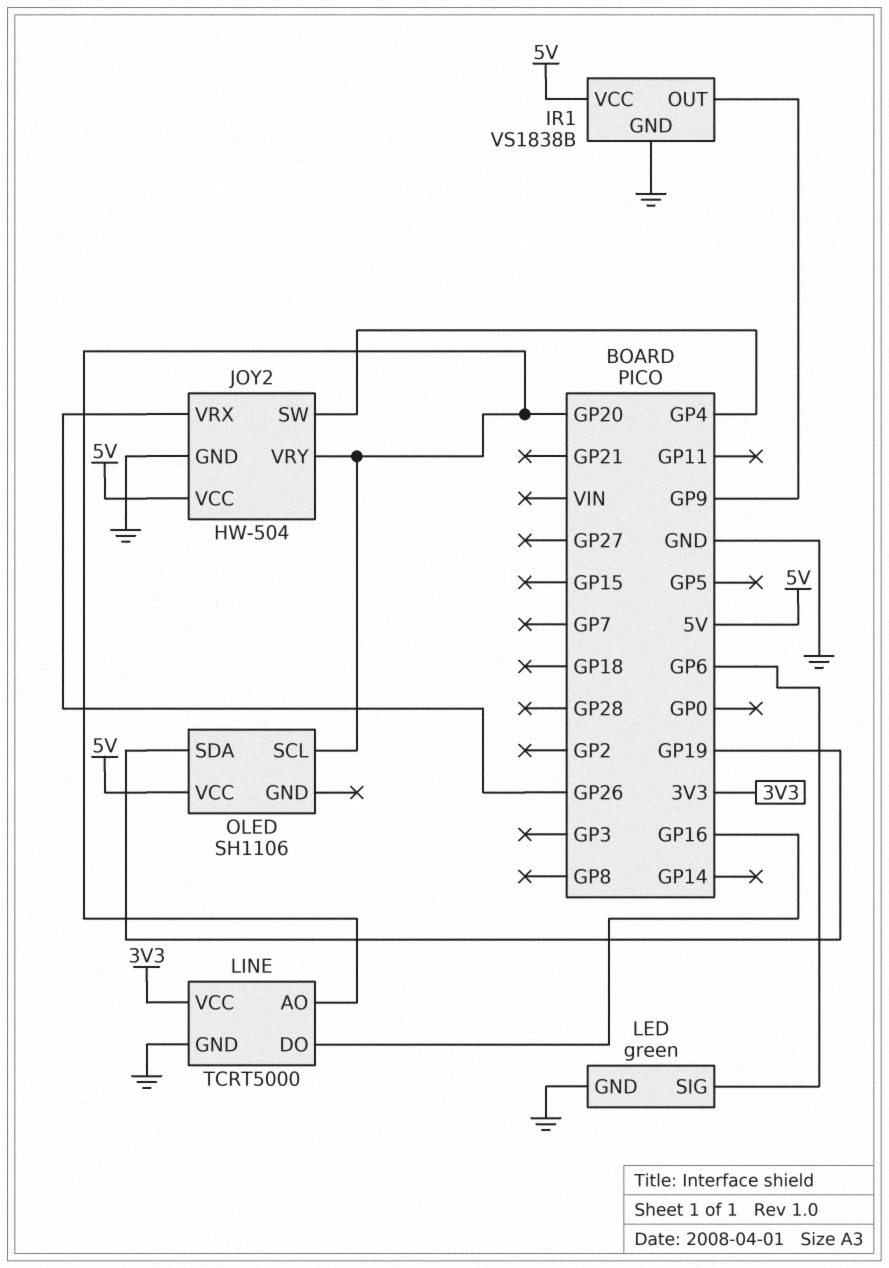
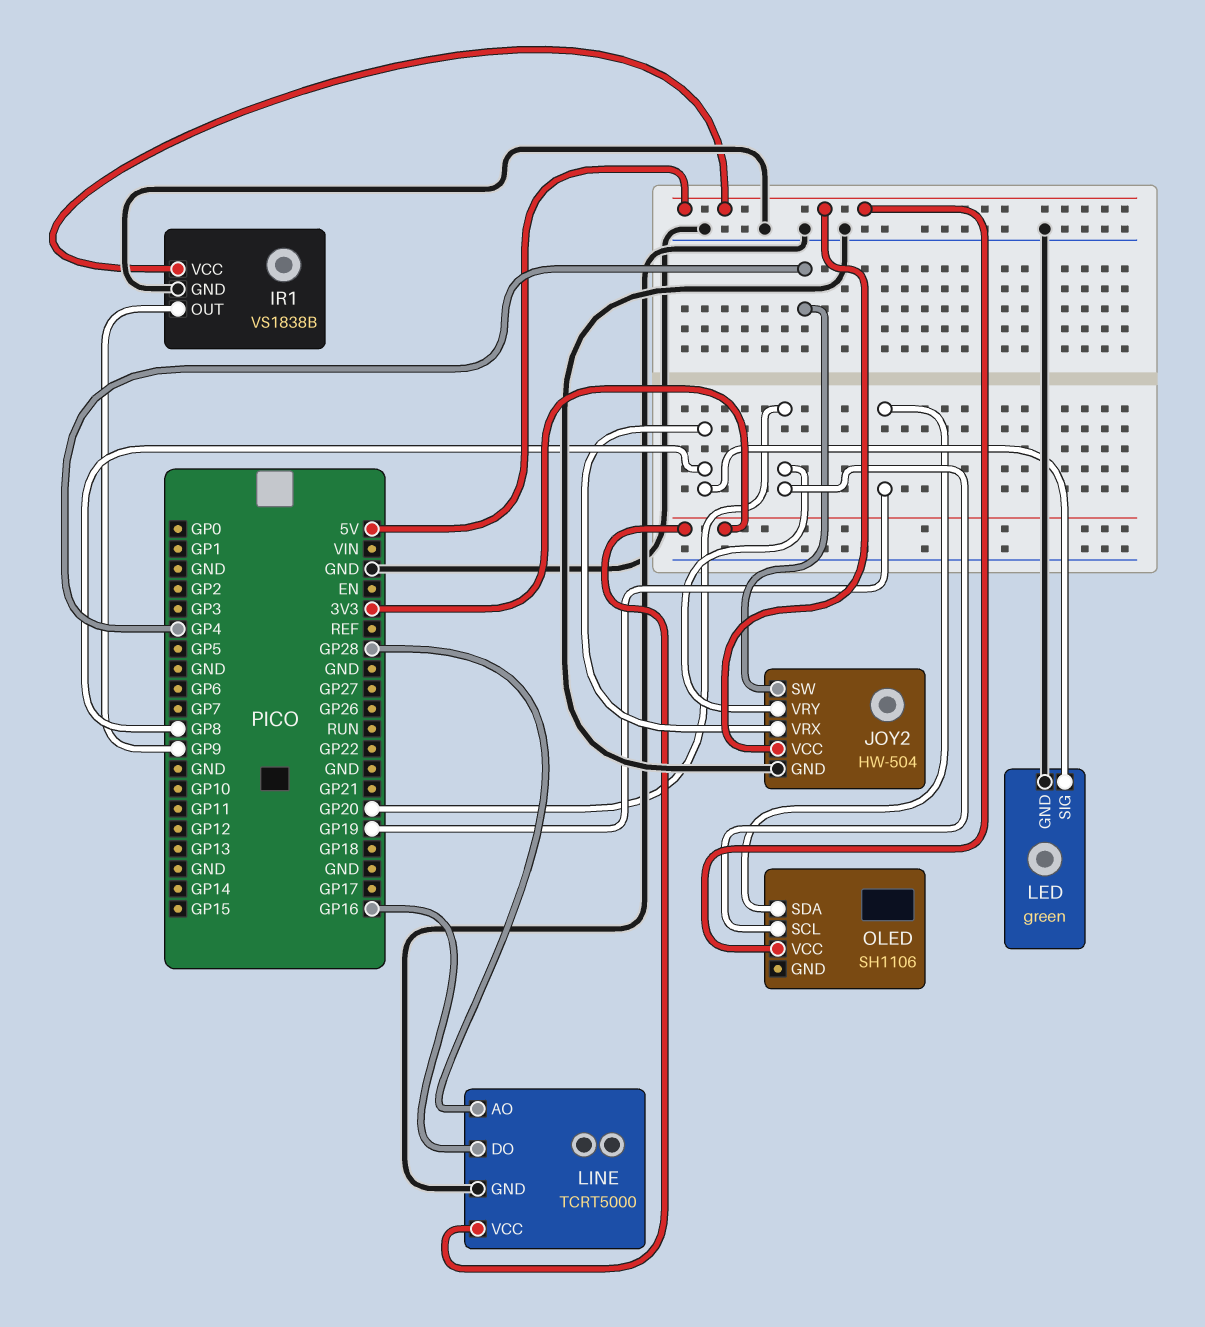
JOY2 pin VRX: GP26 -> GP8
LED pin SIG: GP6 -> GP8
LINE pin AO: GP20 -> GP28

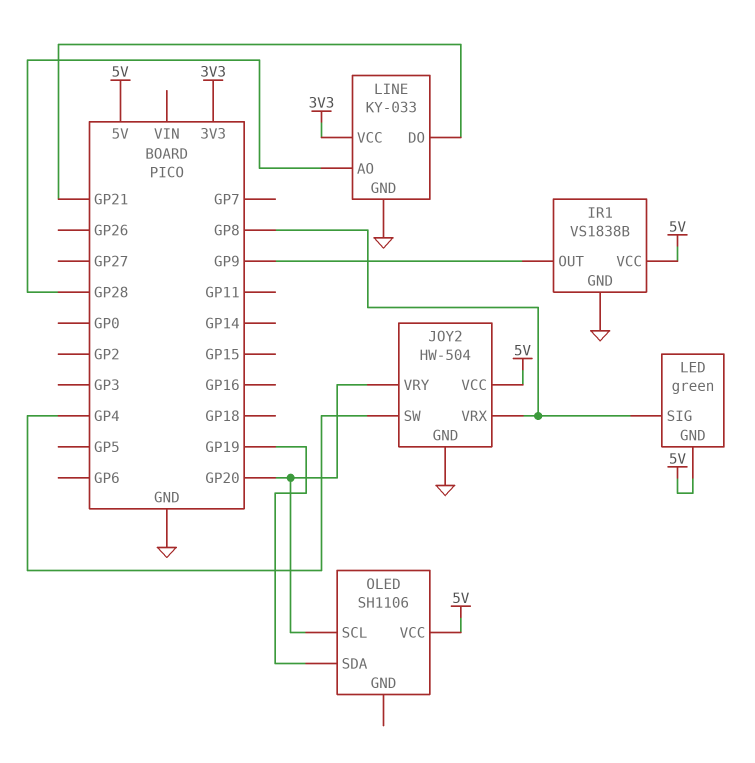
LED pin GND: GND -> 5V
LINE: TCRT5000 -> KY-033
LINE pin DO: GP16 -> GP21

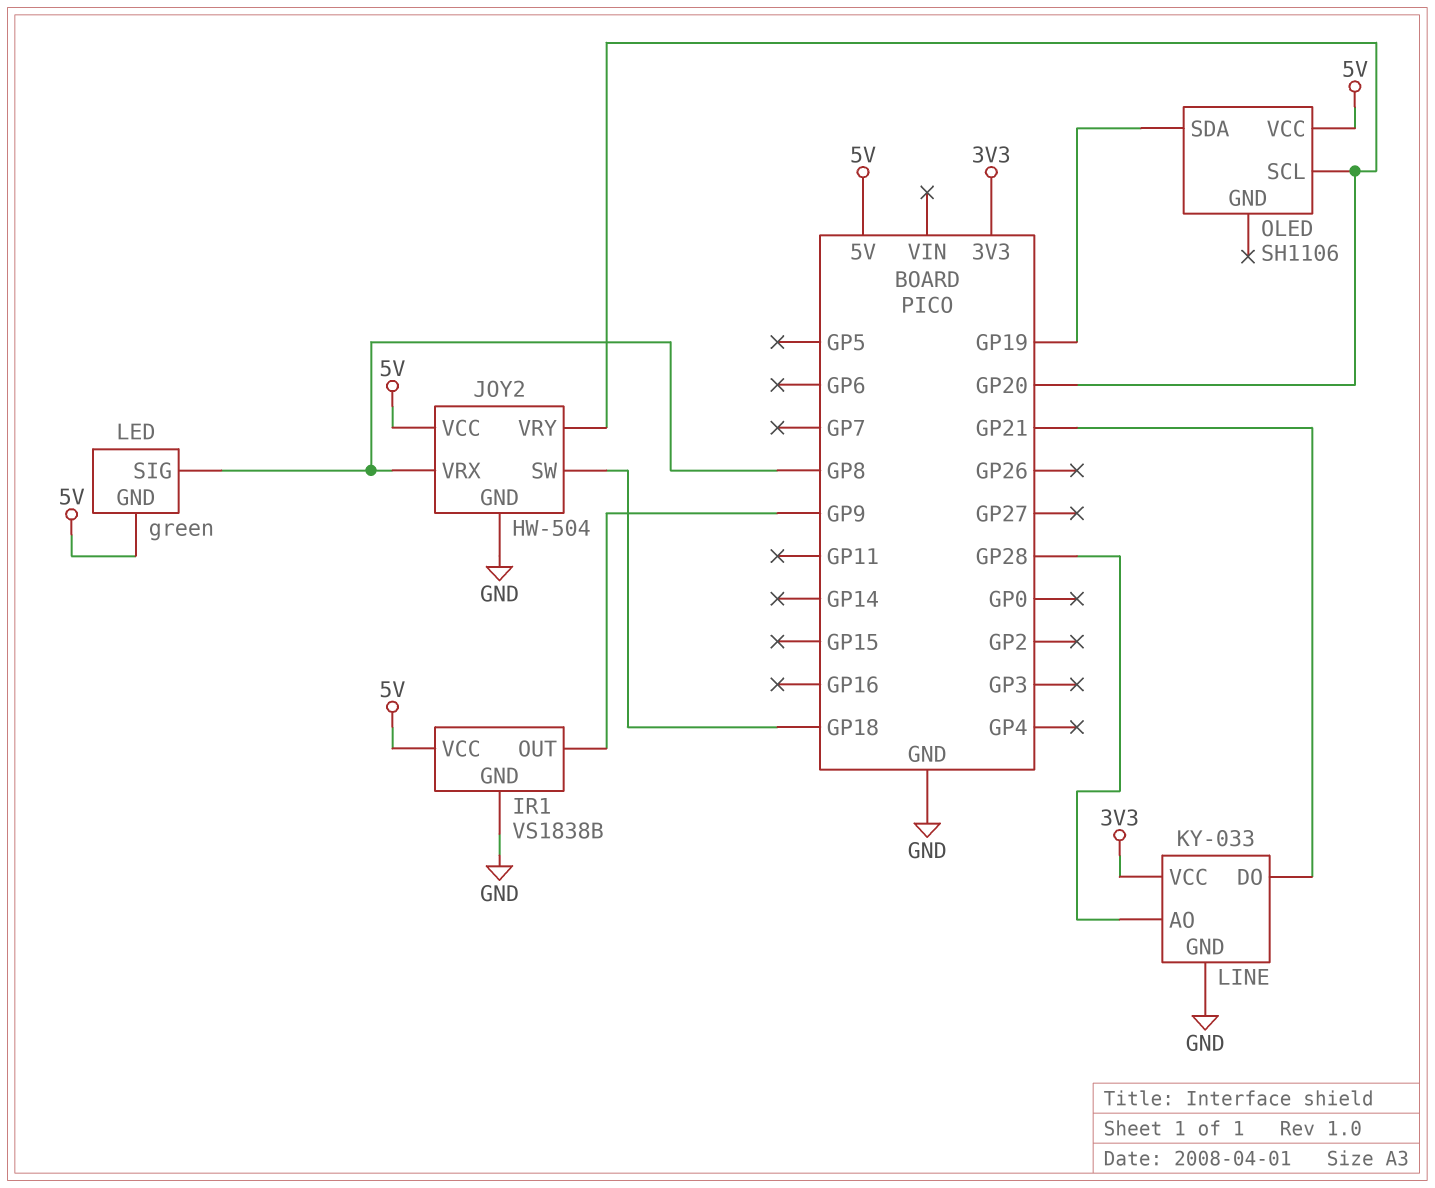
JOY2 pin SW: GP4 -> GP18

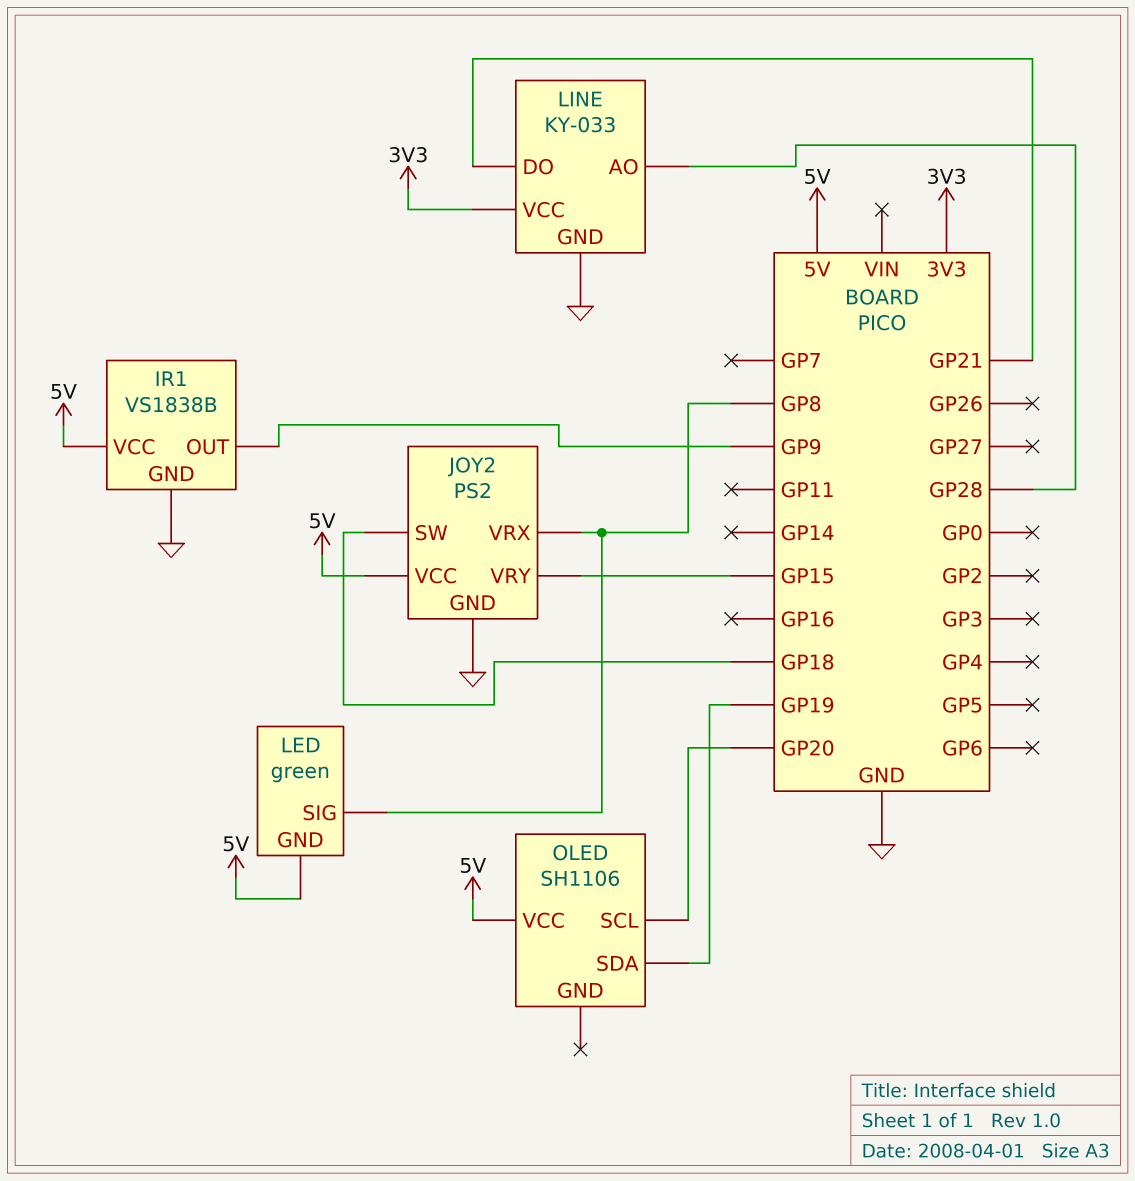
JOY2: HW-504 -> PS2
JOY2 pin VRY: GP20 -> GP15

